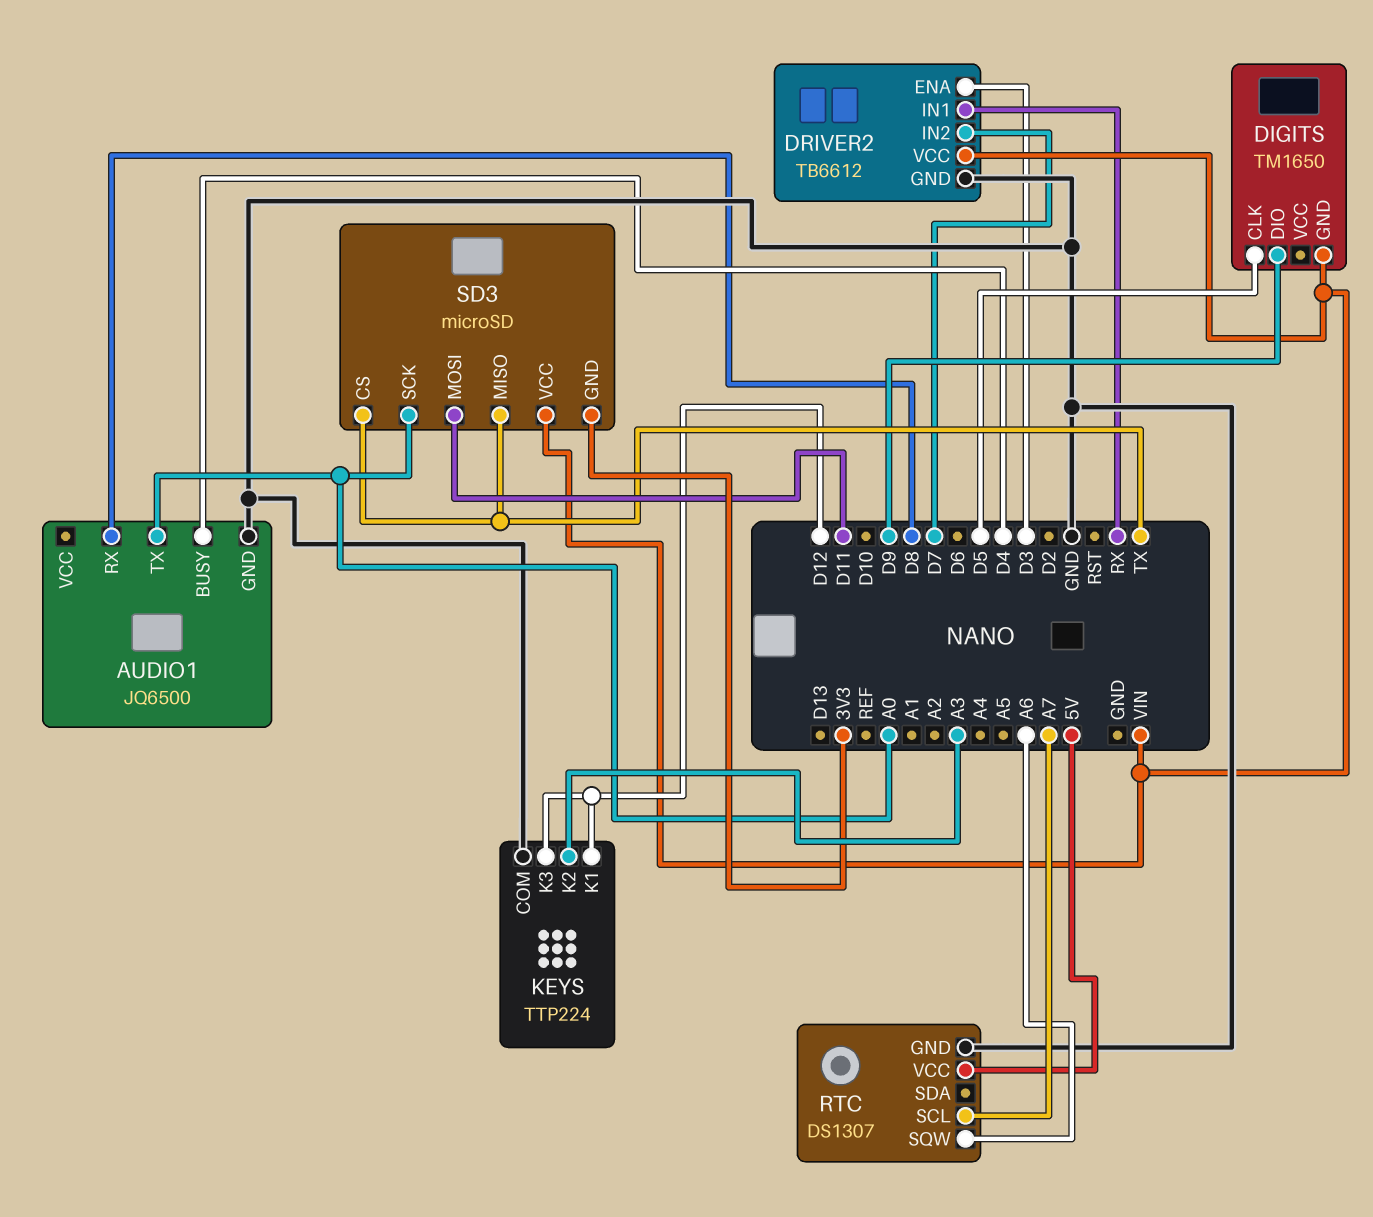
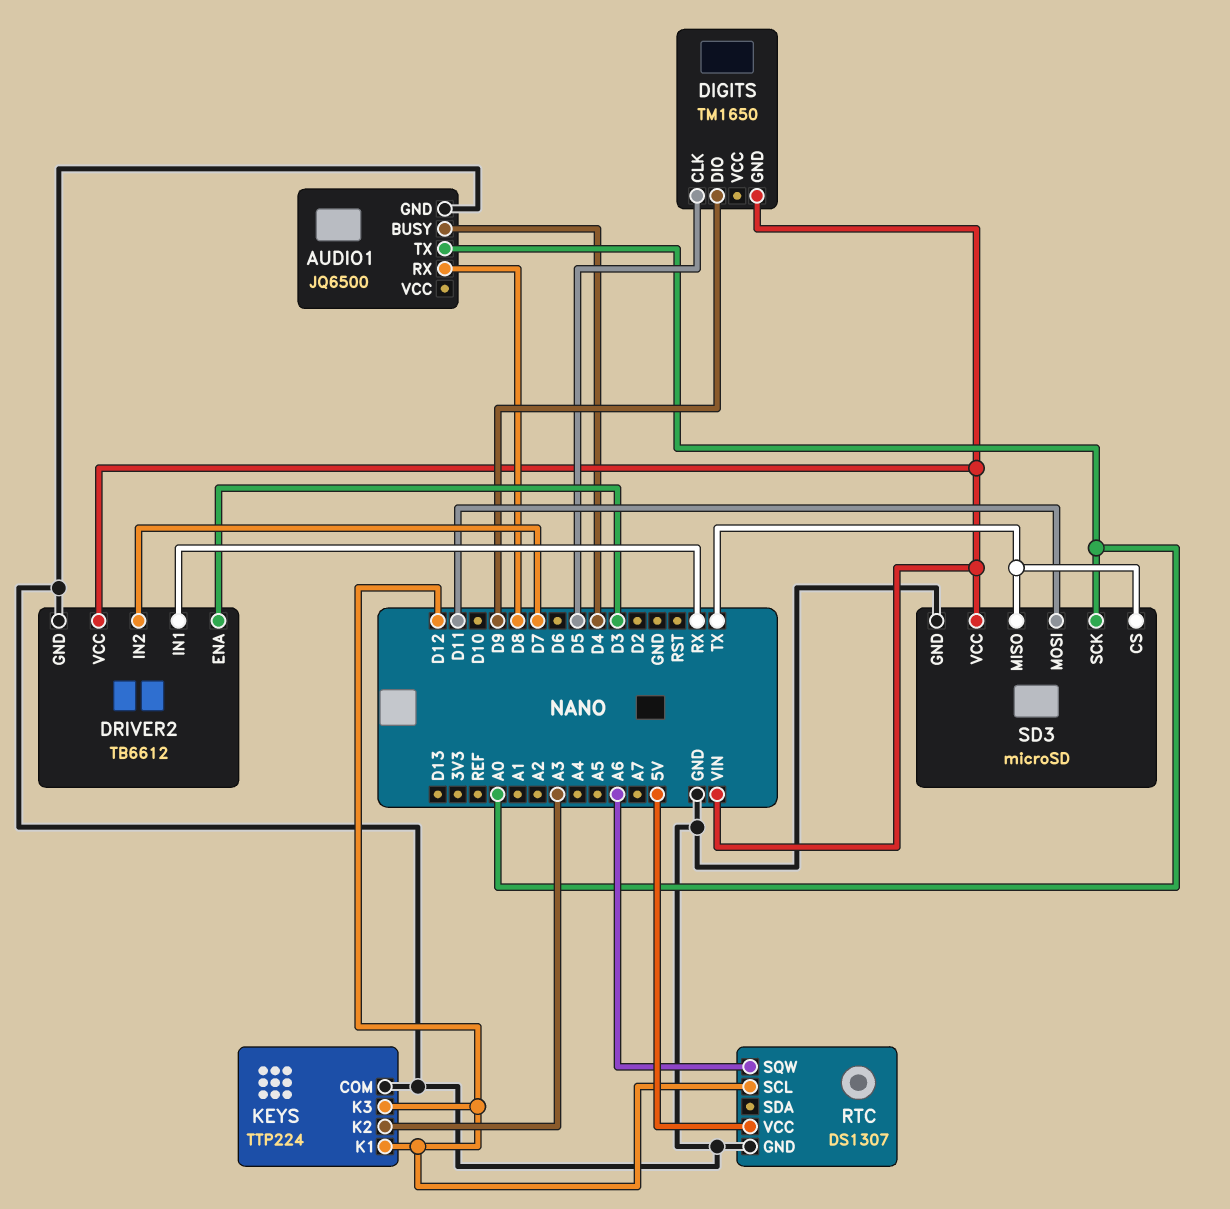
RTC pin SCL: A7 -> D12
SD3 pin GND: 3V3 -> GND

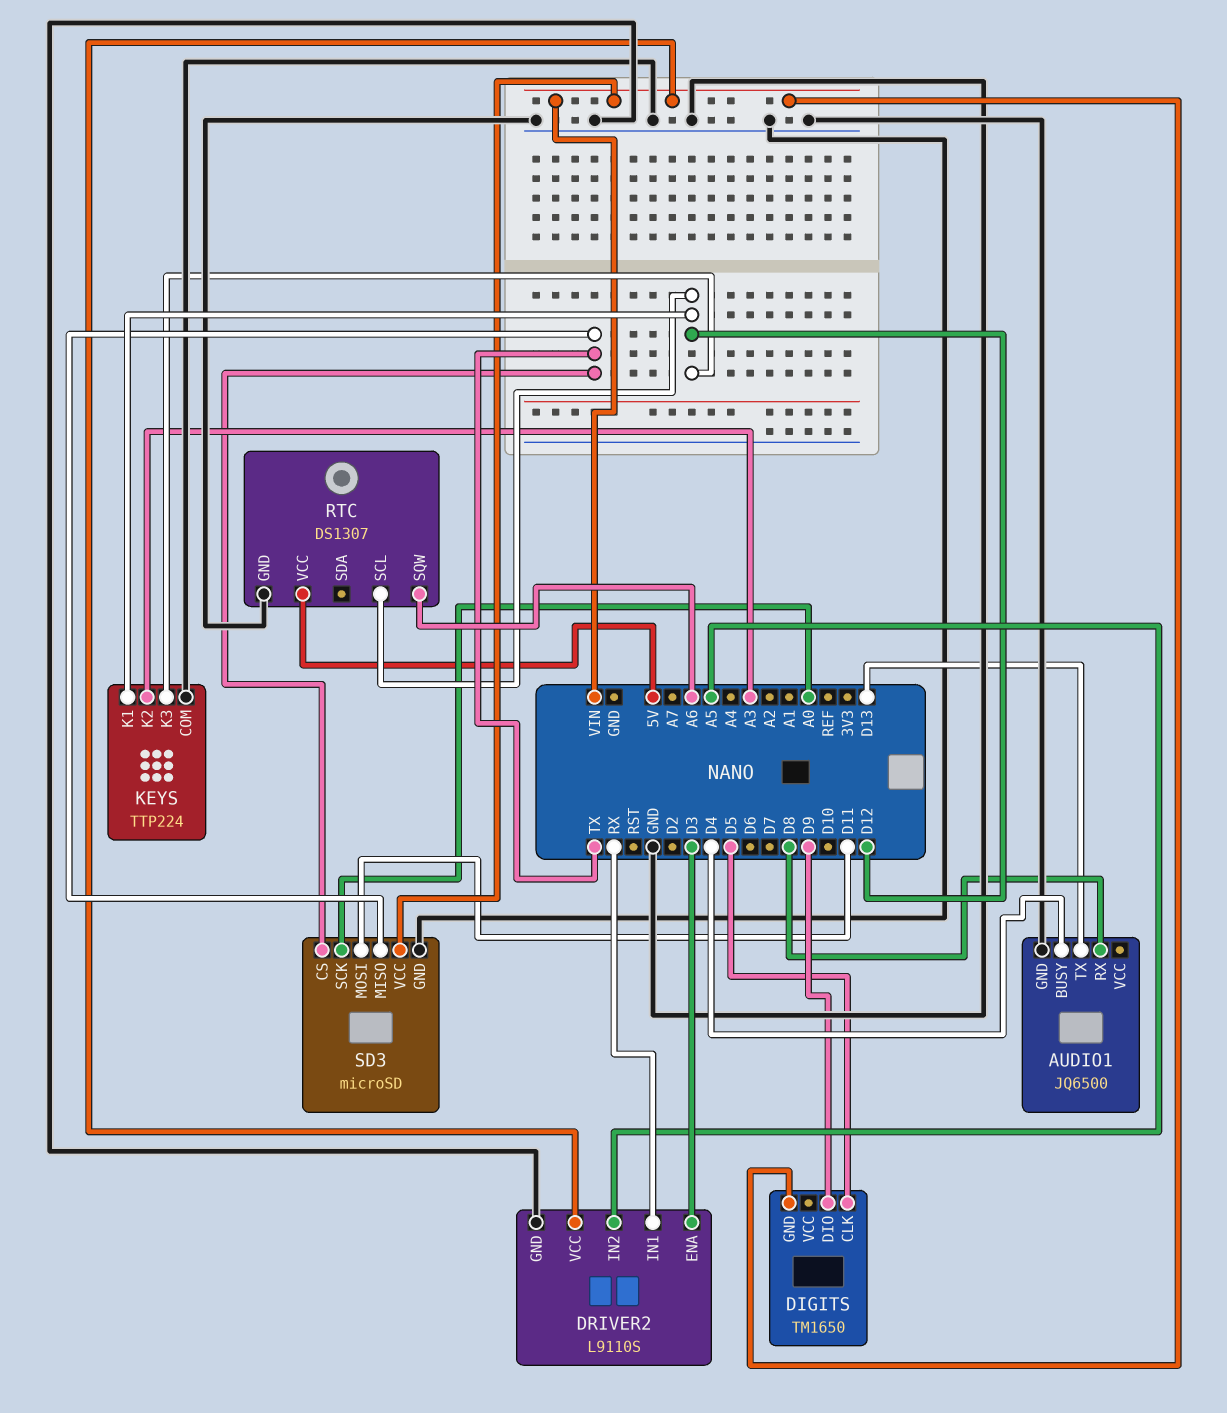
AUDIO1 pin TX: A0 -> D13
DRIVER2: TB6612 -> L9110S
DRIVER2 pin IN2: D7 -> A5

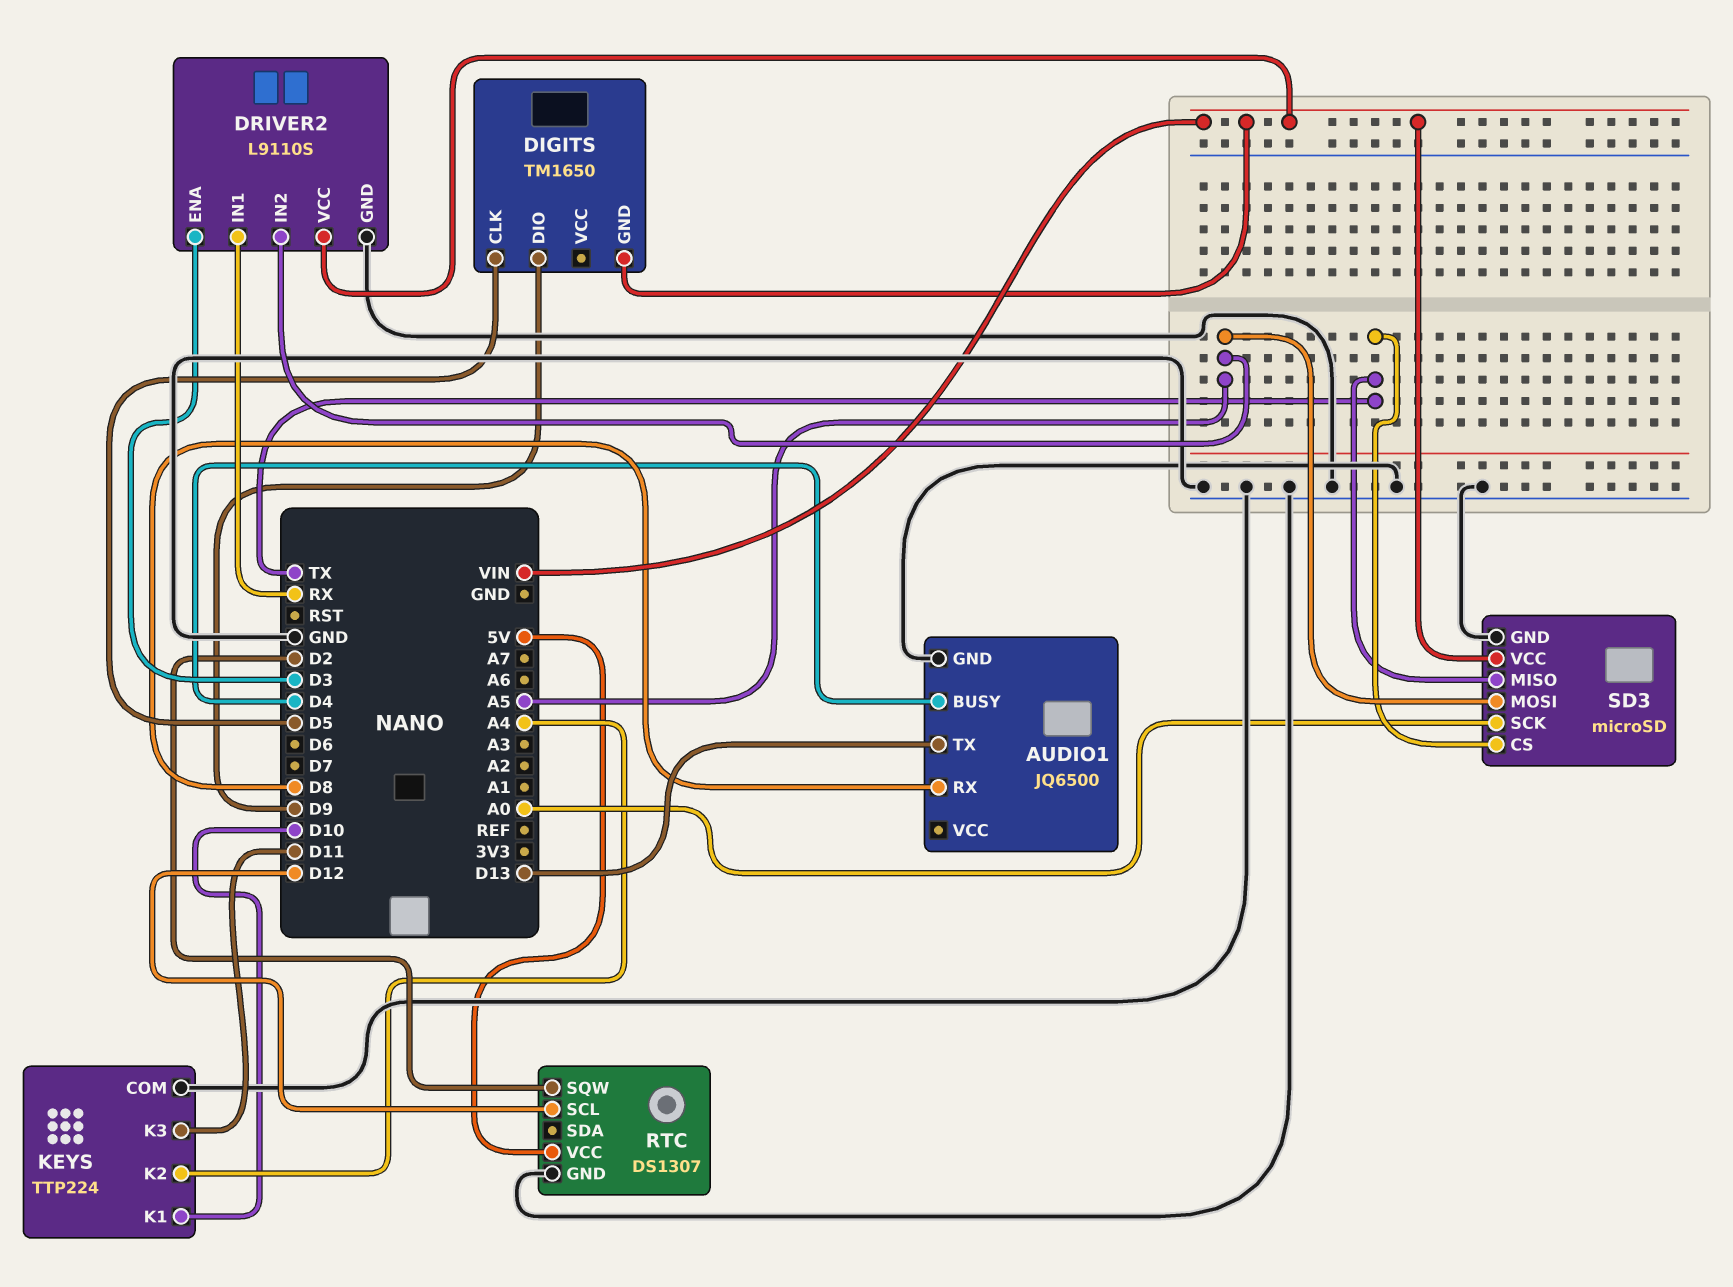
KEYS pin K1: D12 -> D10
KEYS pin K2: A3 -> A4
KEYS pin K3: D12 -> D11
RTC pin SQW: A6 -> D2
SD3 pin MOSI: D11 -> A5

